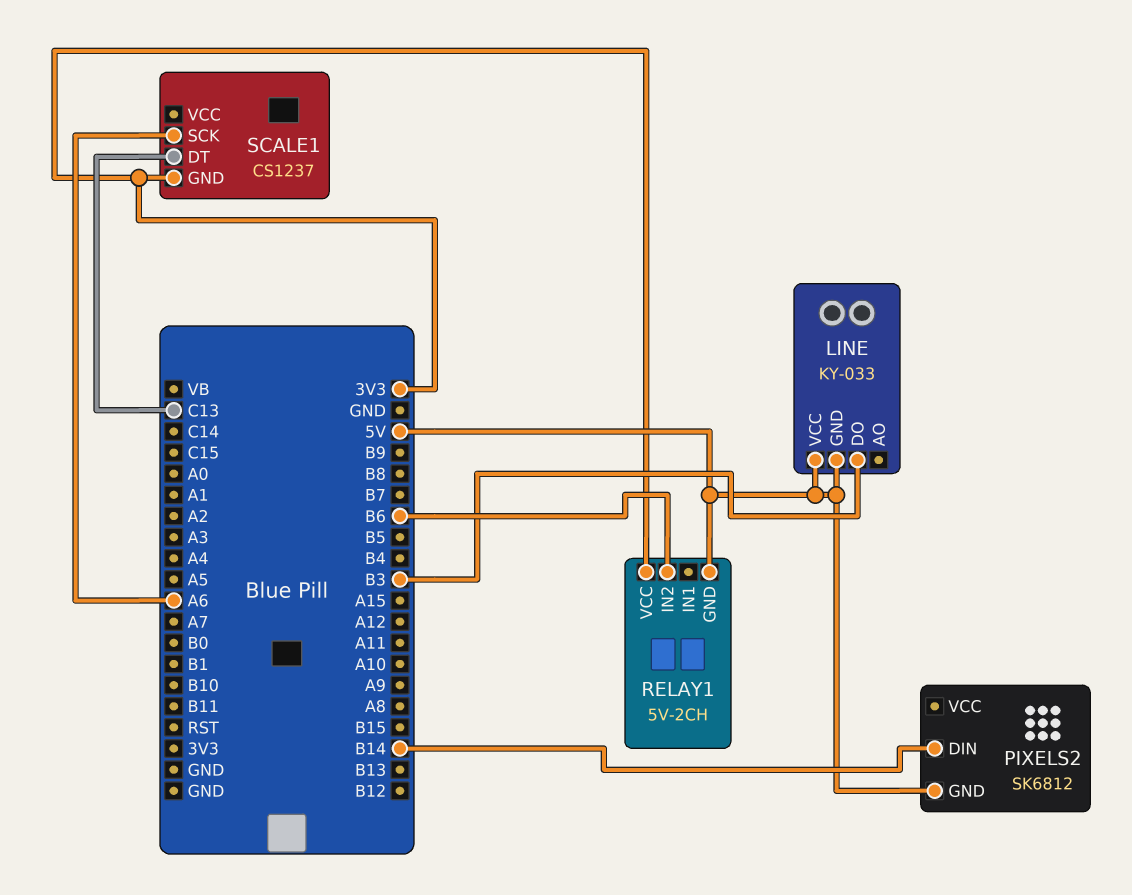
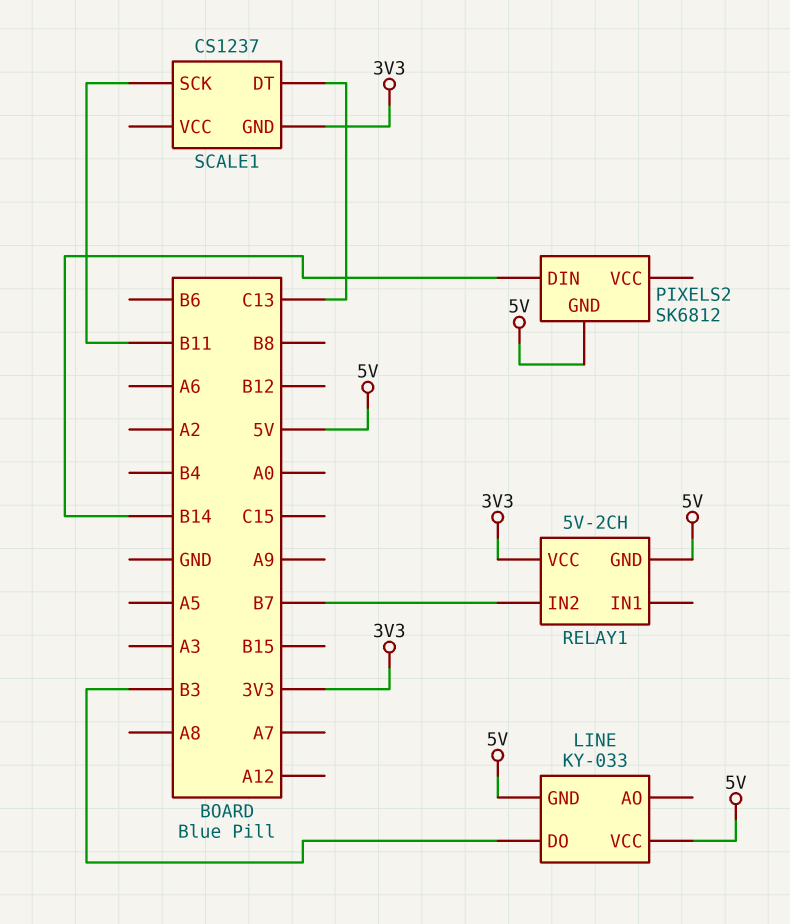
RELAY1 pin IN2: B6 -> B7
SCALE1 pin SCK: A6 -> B11

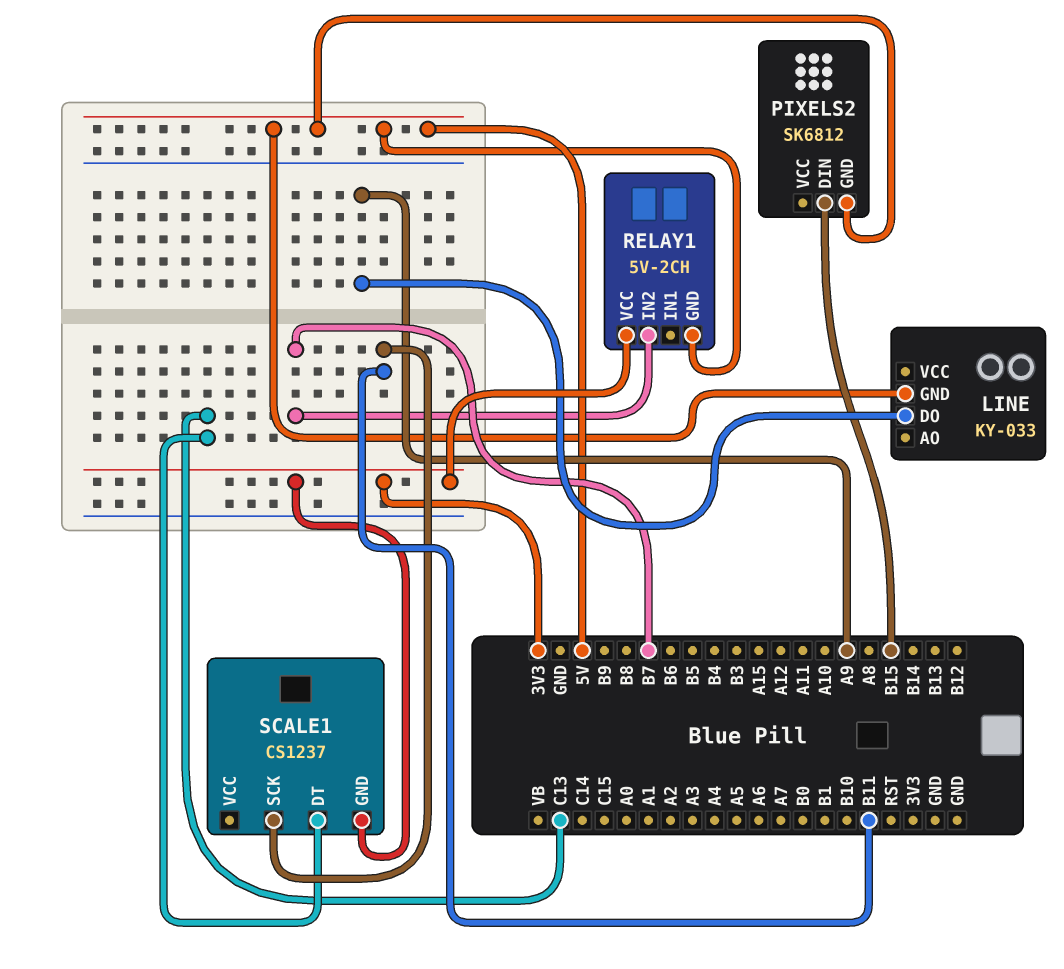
LINE pin DO: B3 -> A9
LINE pin VCC: 5V -> none
PIXELS2 pin DIN: B14 -> B15

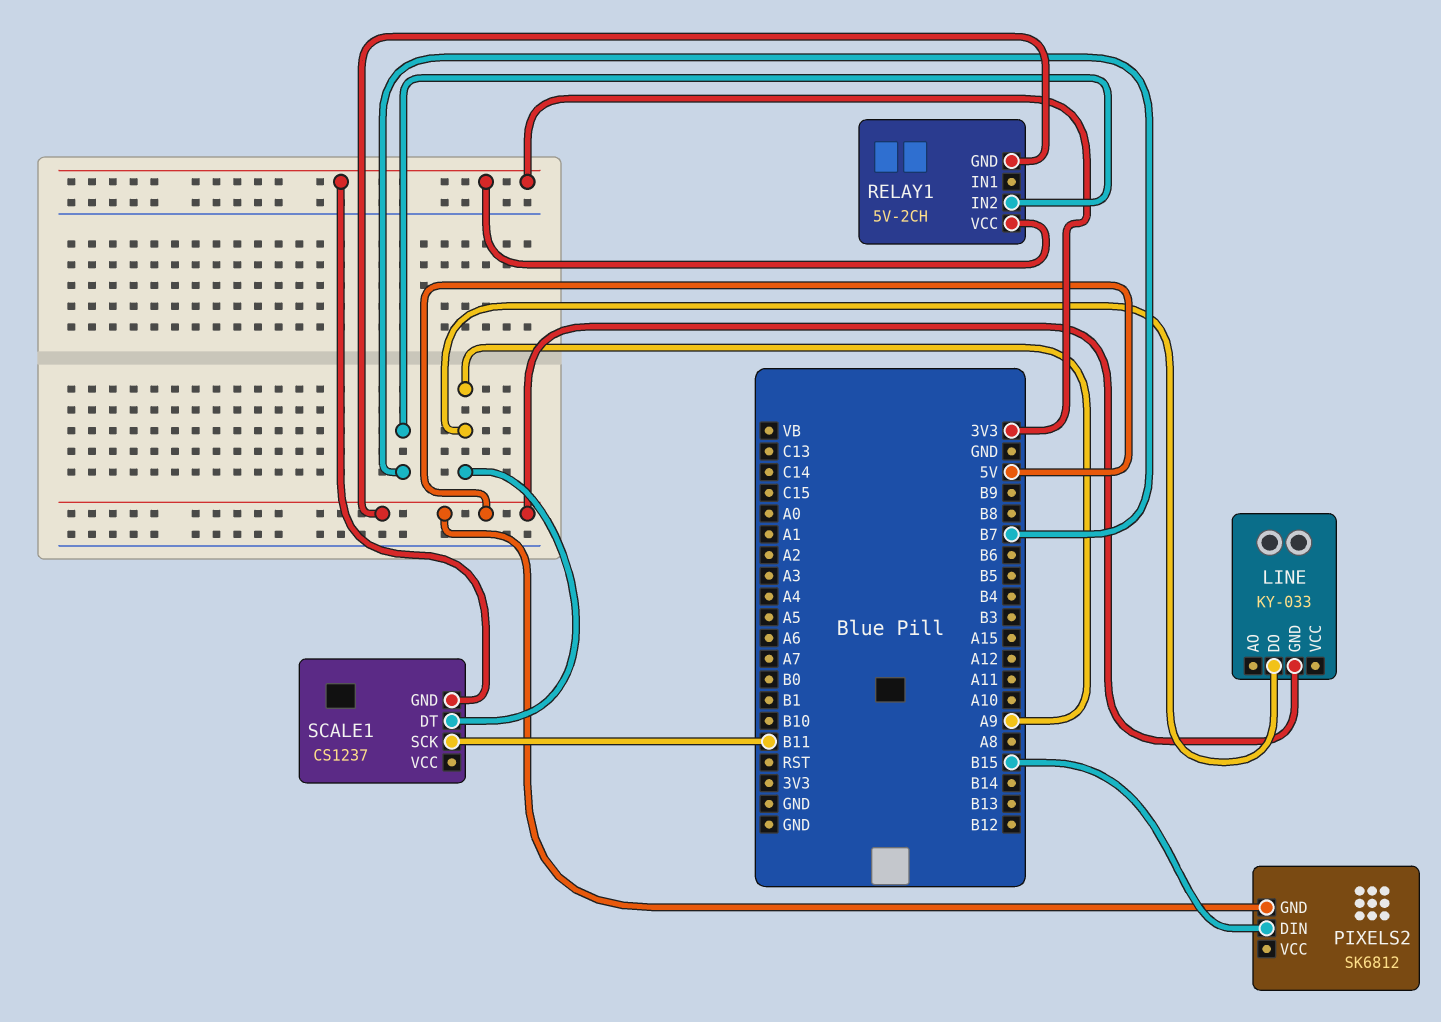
SCALE1 pin DT: C13 -> A9

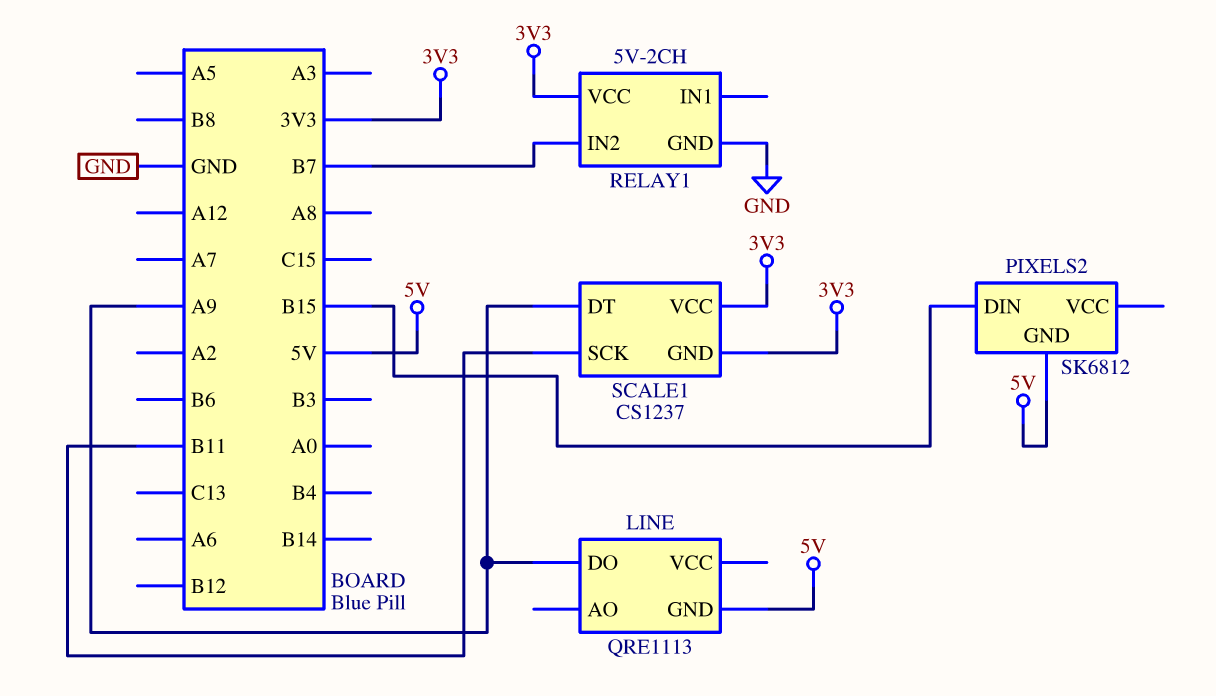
LINE: KY-033 -> QRE1113
RELAY1 pin GND: 5V -> GND
SCALE1 pin VCC: none -> 3V3

